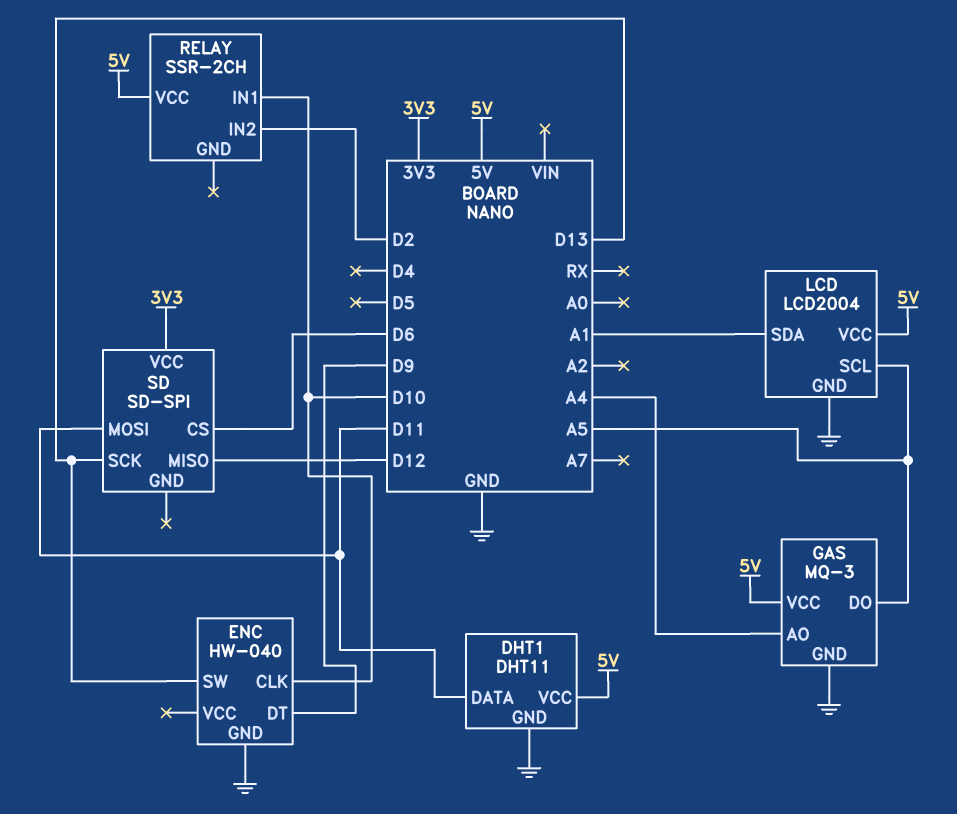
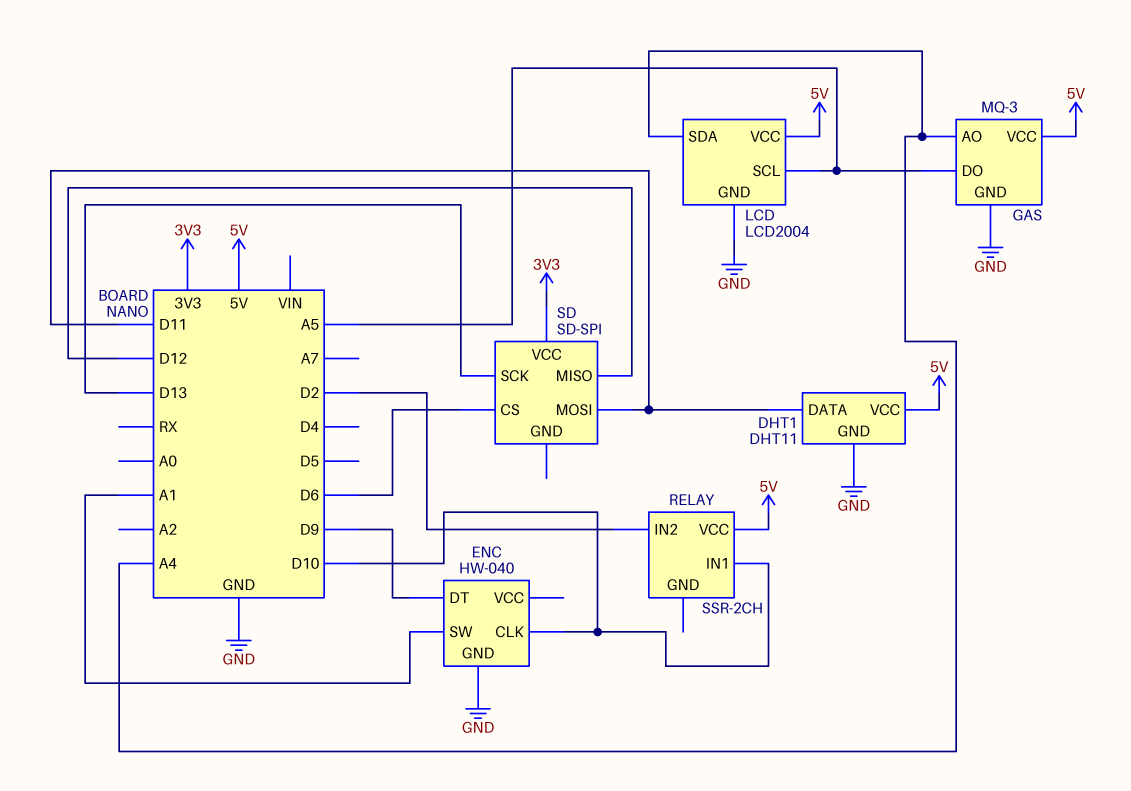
ENC pin SW: D13 -> A1
LCD pin SDA: A1 -> A4

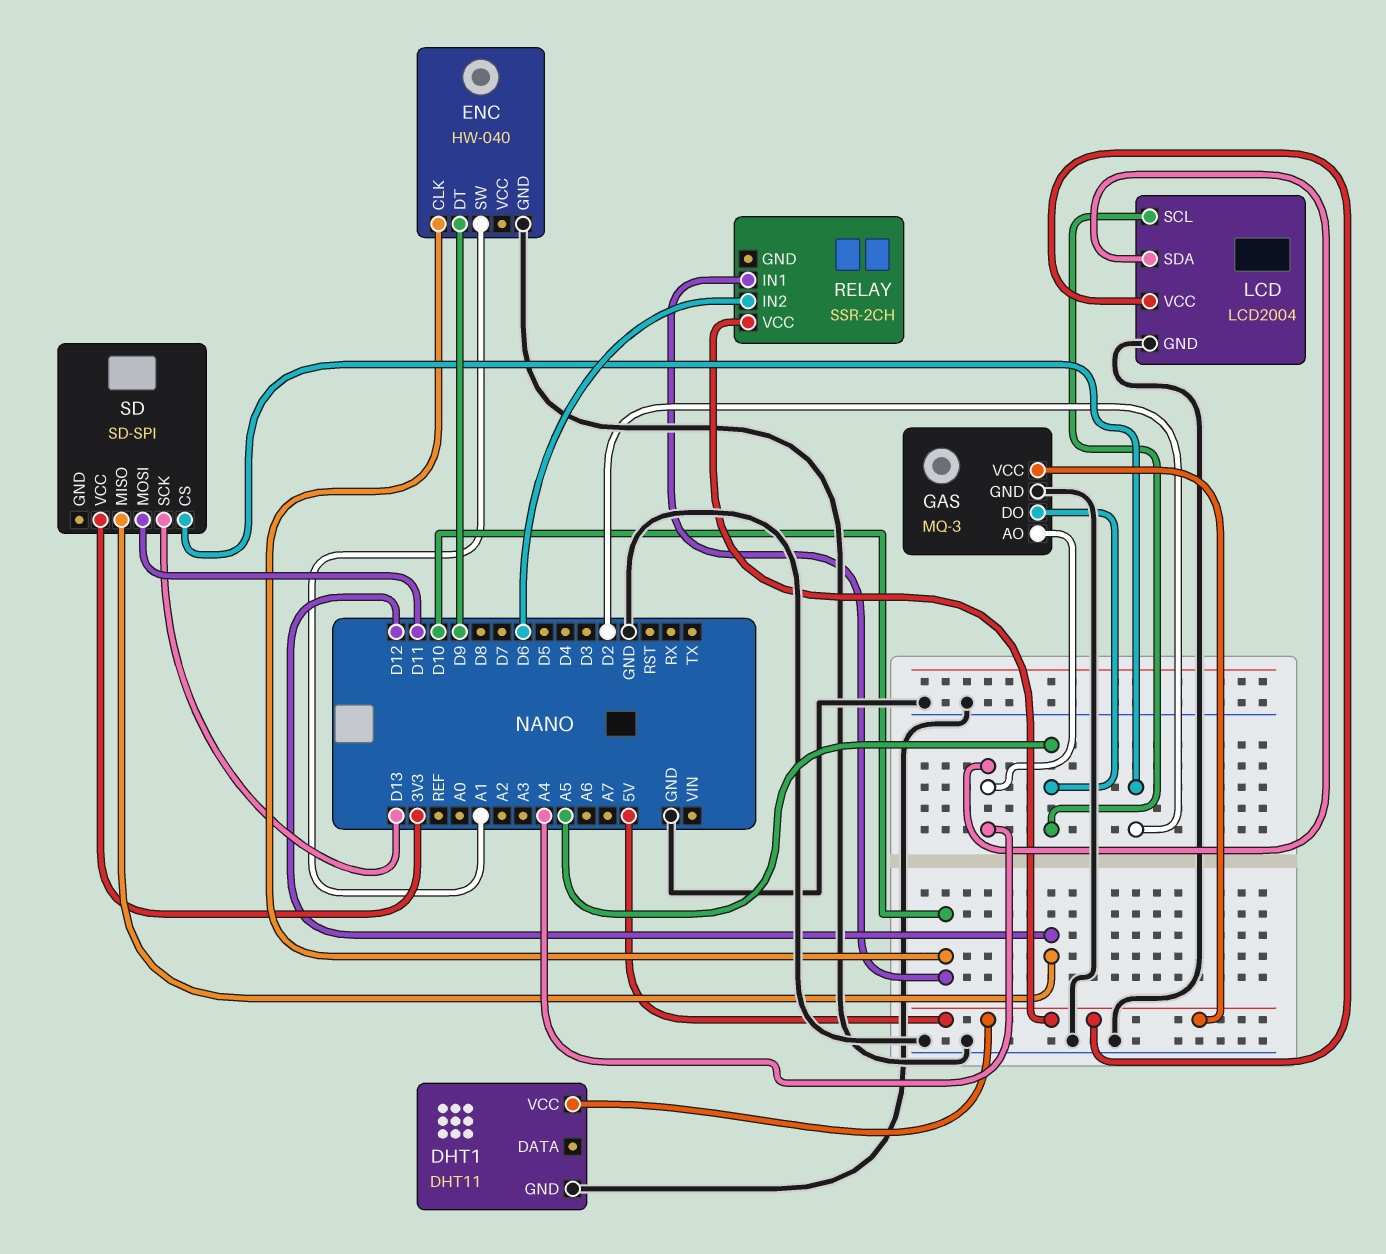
DHT1 pin DATA: D11 -> none
RELAY pin IN2: D2 -> D6
SD pin CS: D6 -> D2

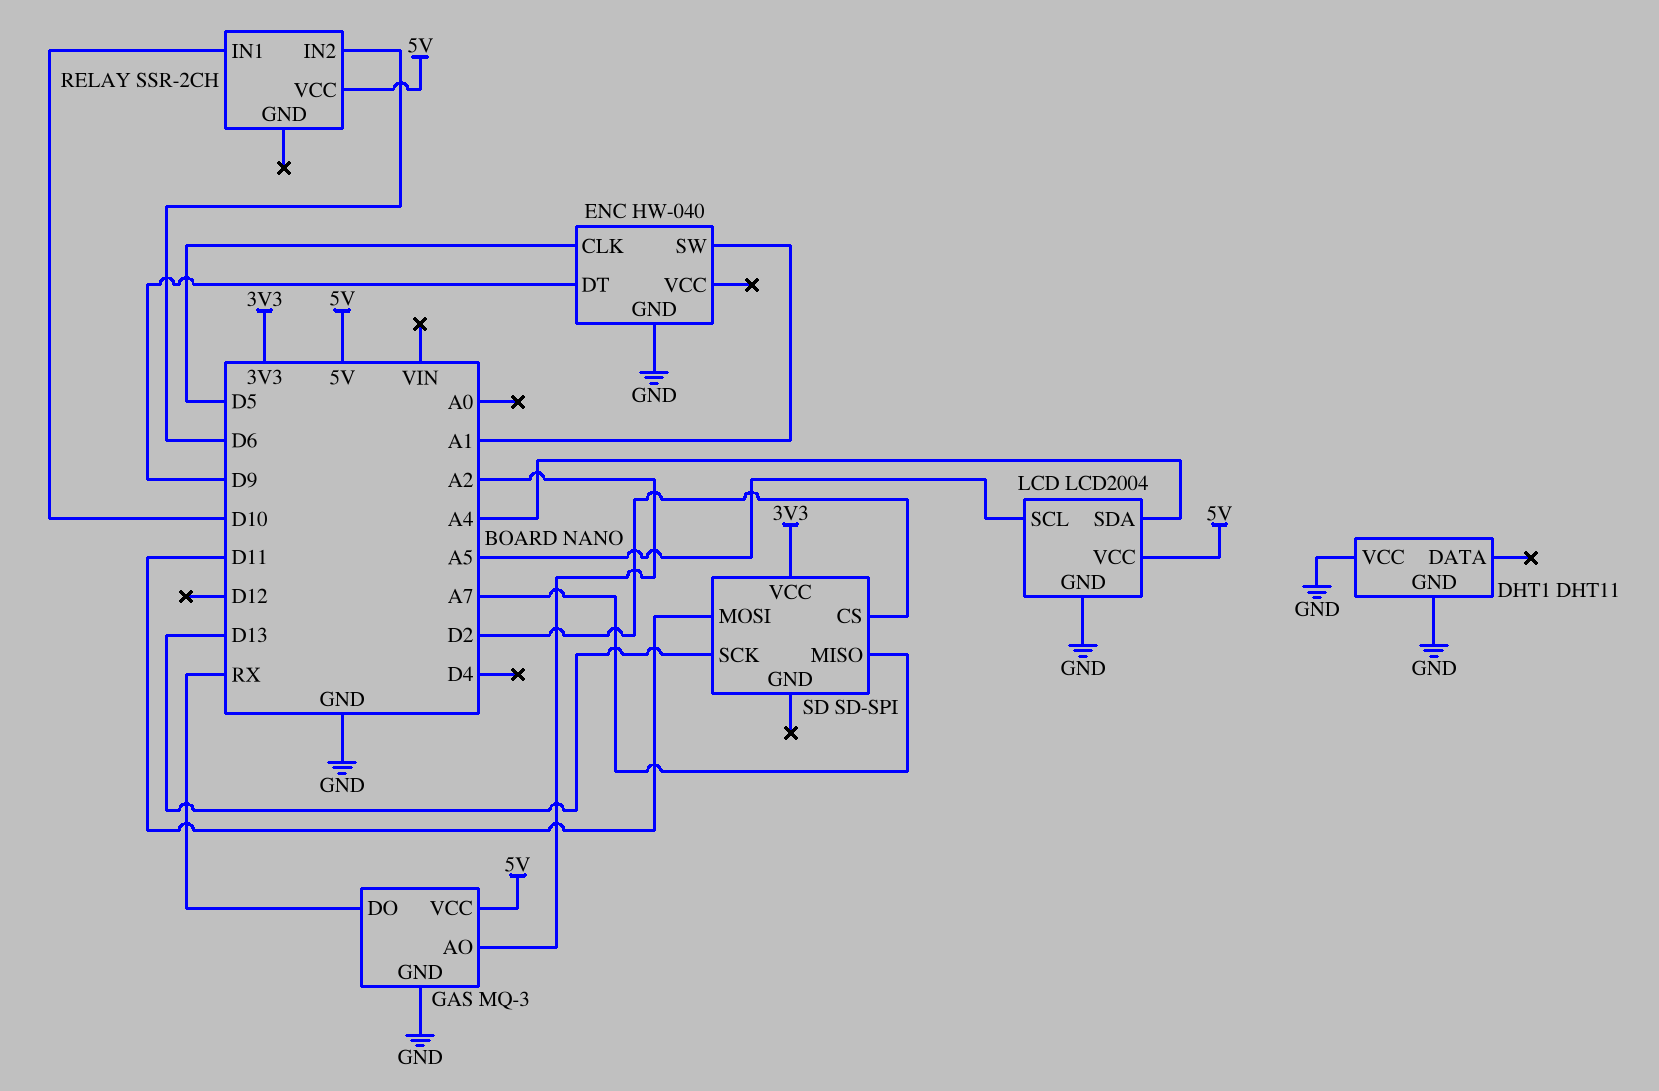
DHT1 pin VCC: 5V -> GND
ENC pin CLK: D10 -> D5
GAS pin AO: A4 -> A2
GAS pin DO: A5 -> RX
SD pin MISO: D12 -> A7

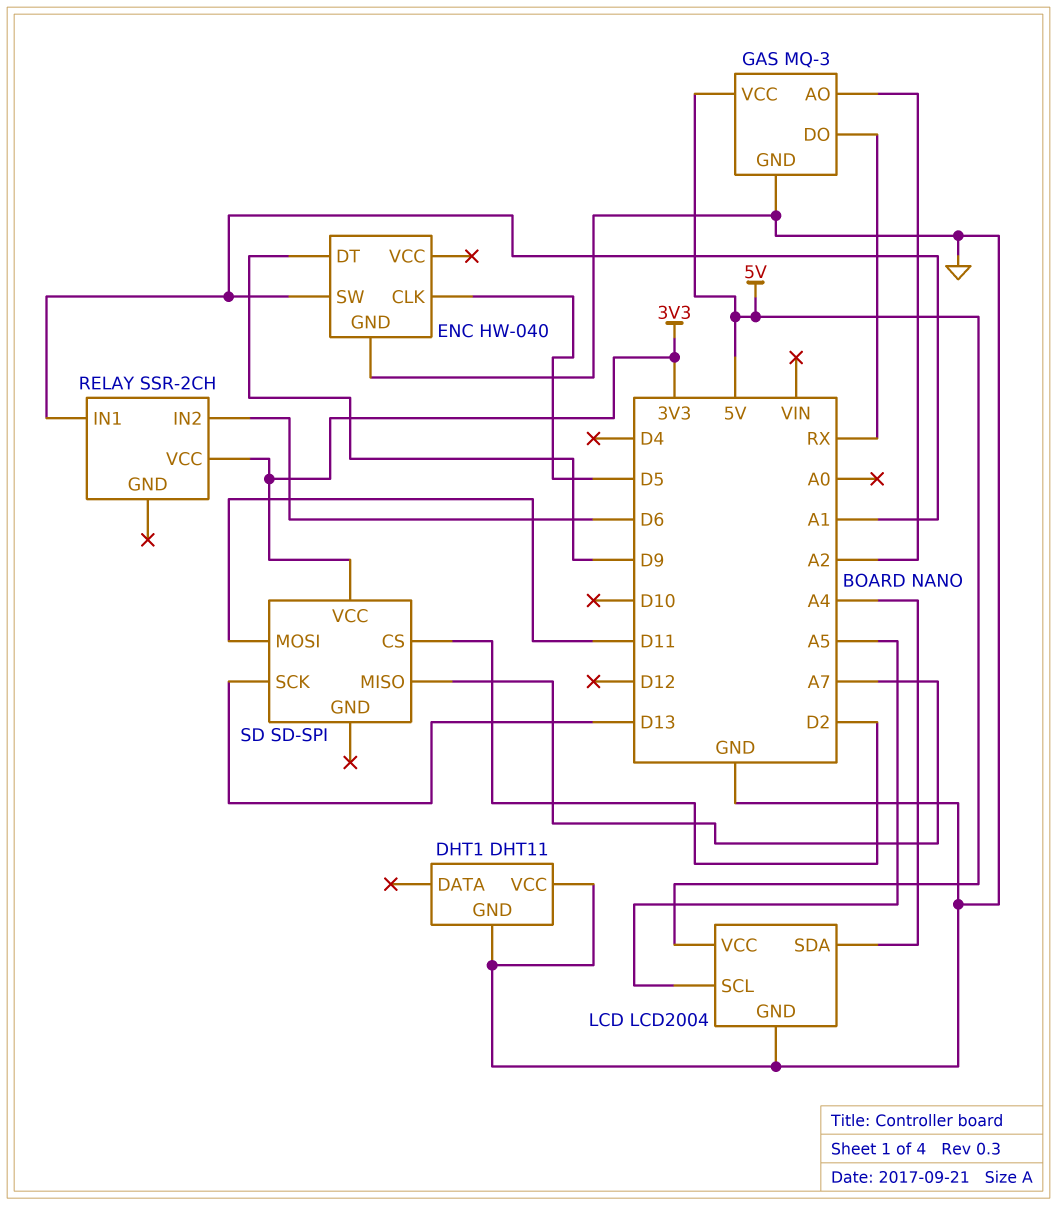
RELAY pin IN1: D10 -> A1
RELAY pin VCC: 5V -> 3V3

